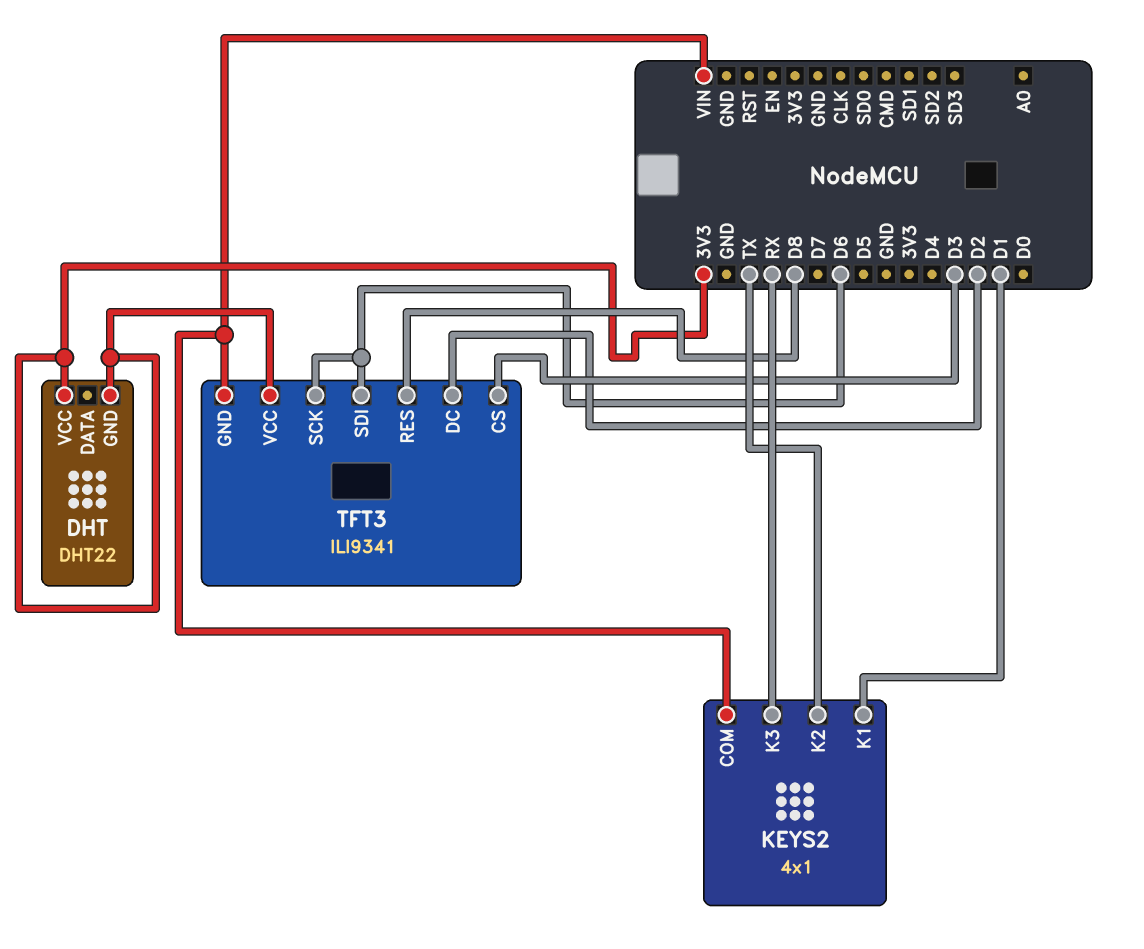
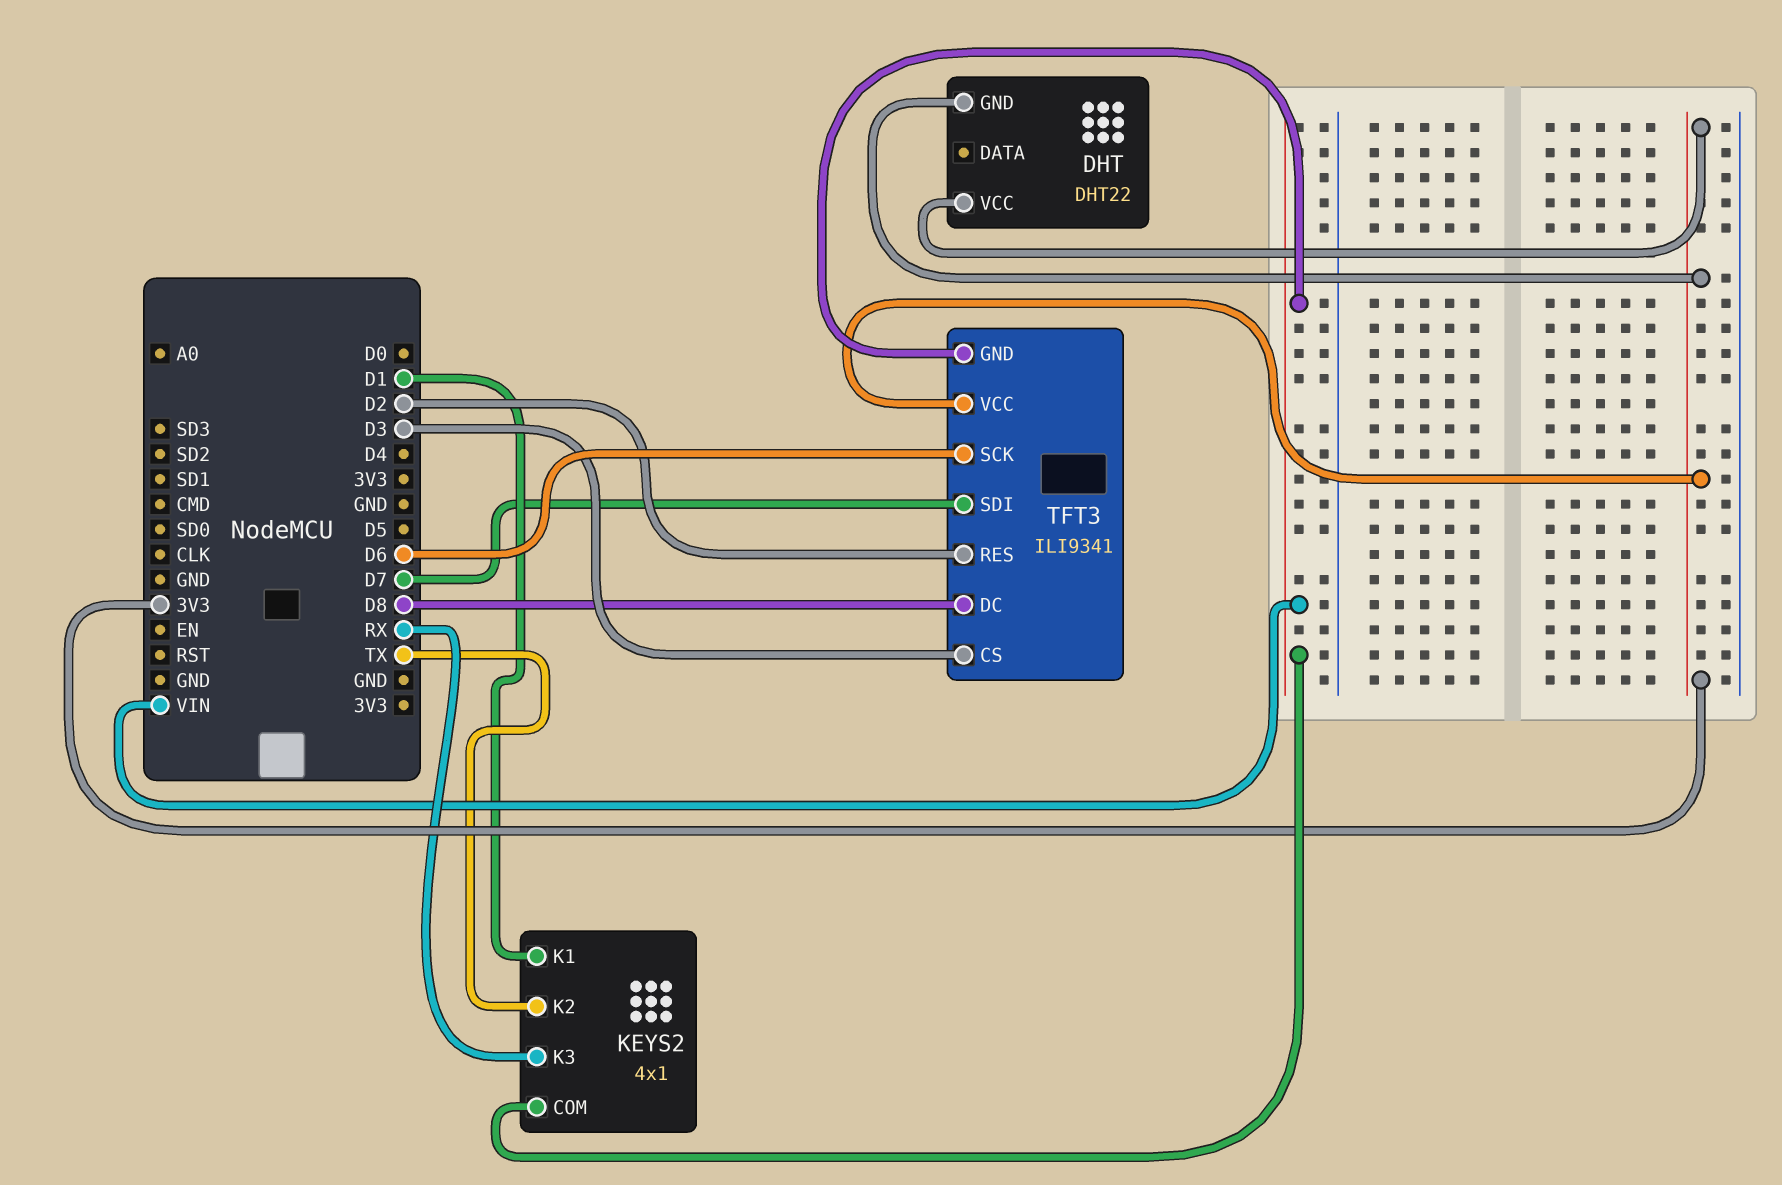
TFT3 pin DC: D2 -> D8
TFT3 pin RES: D8 -> D2
TFT3 pin SDI: D6 -> D7

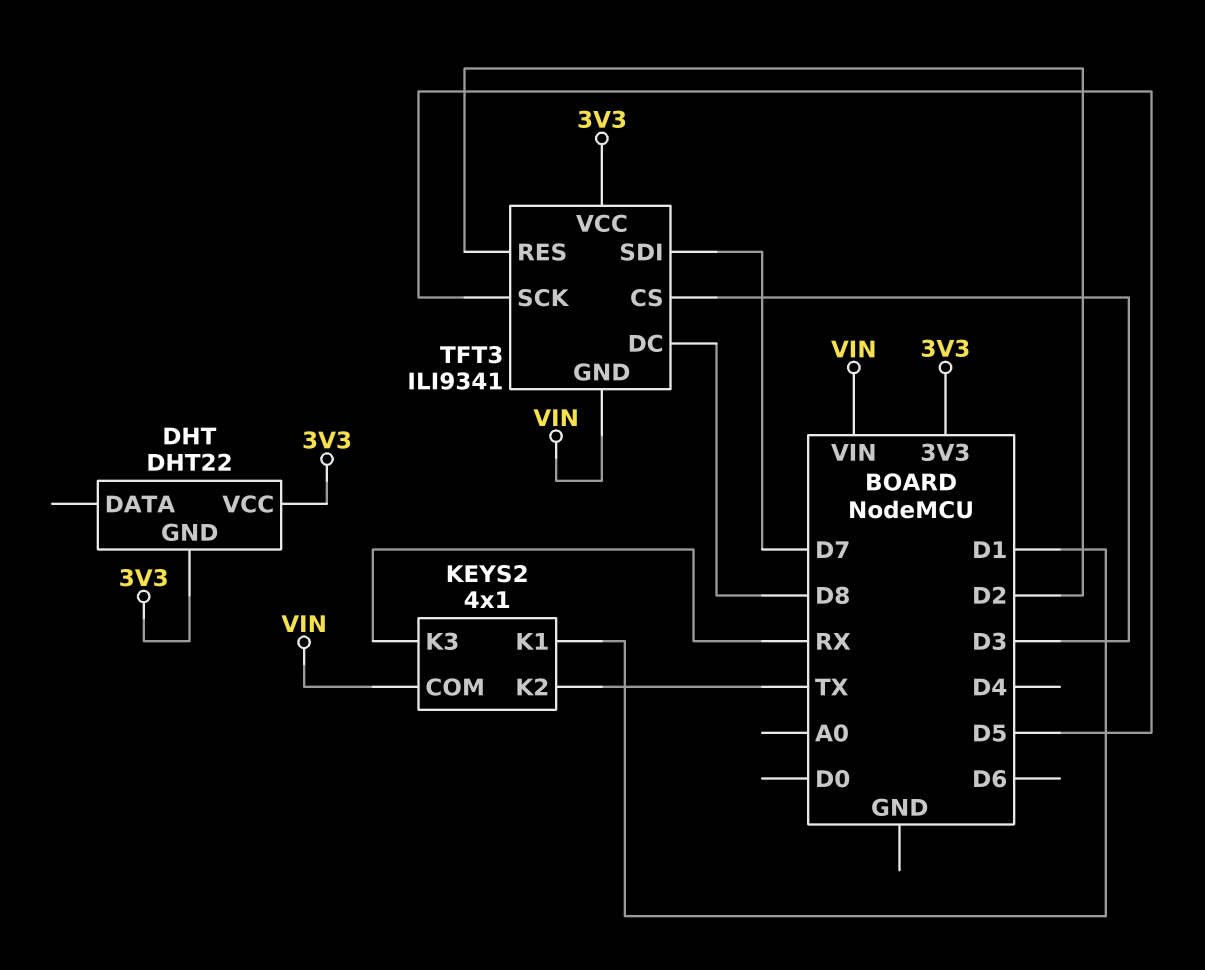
TFT3 pin SCK: D6 -> D5

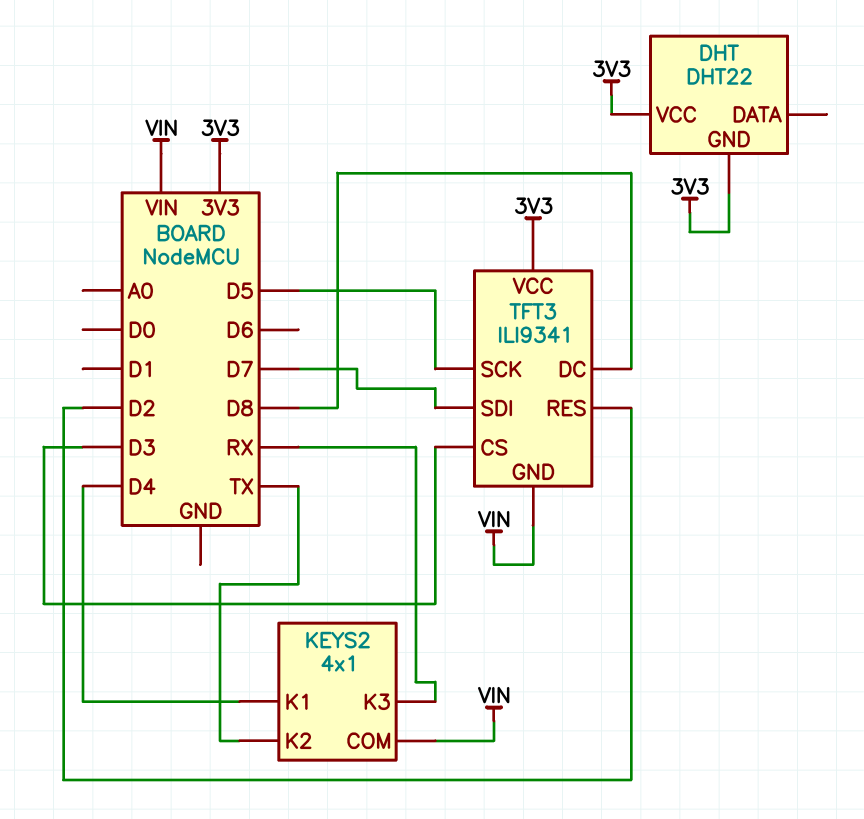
KEYS2 pin K1: D1 -> D4

